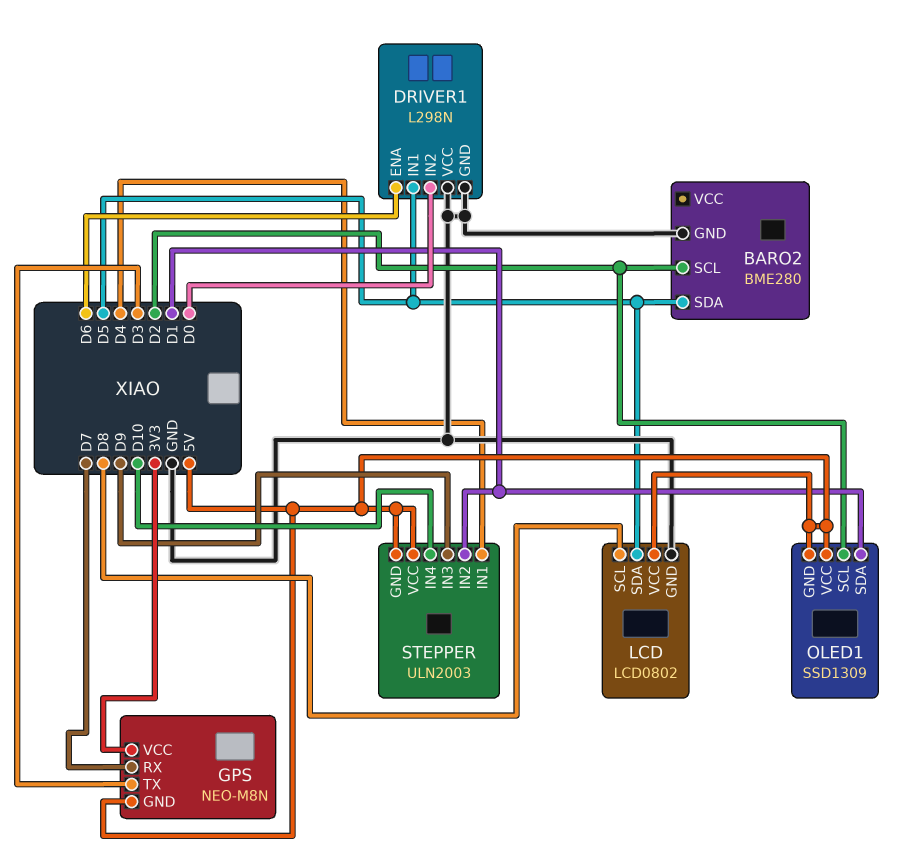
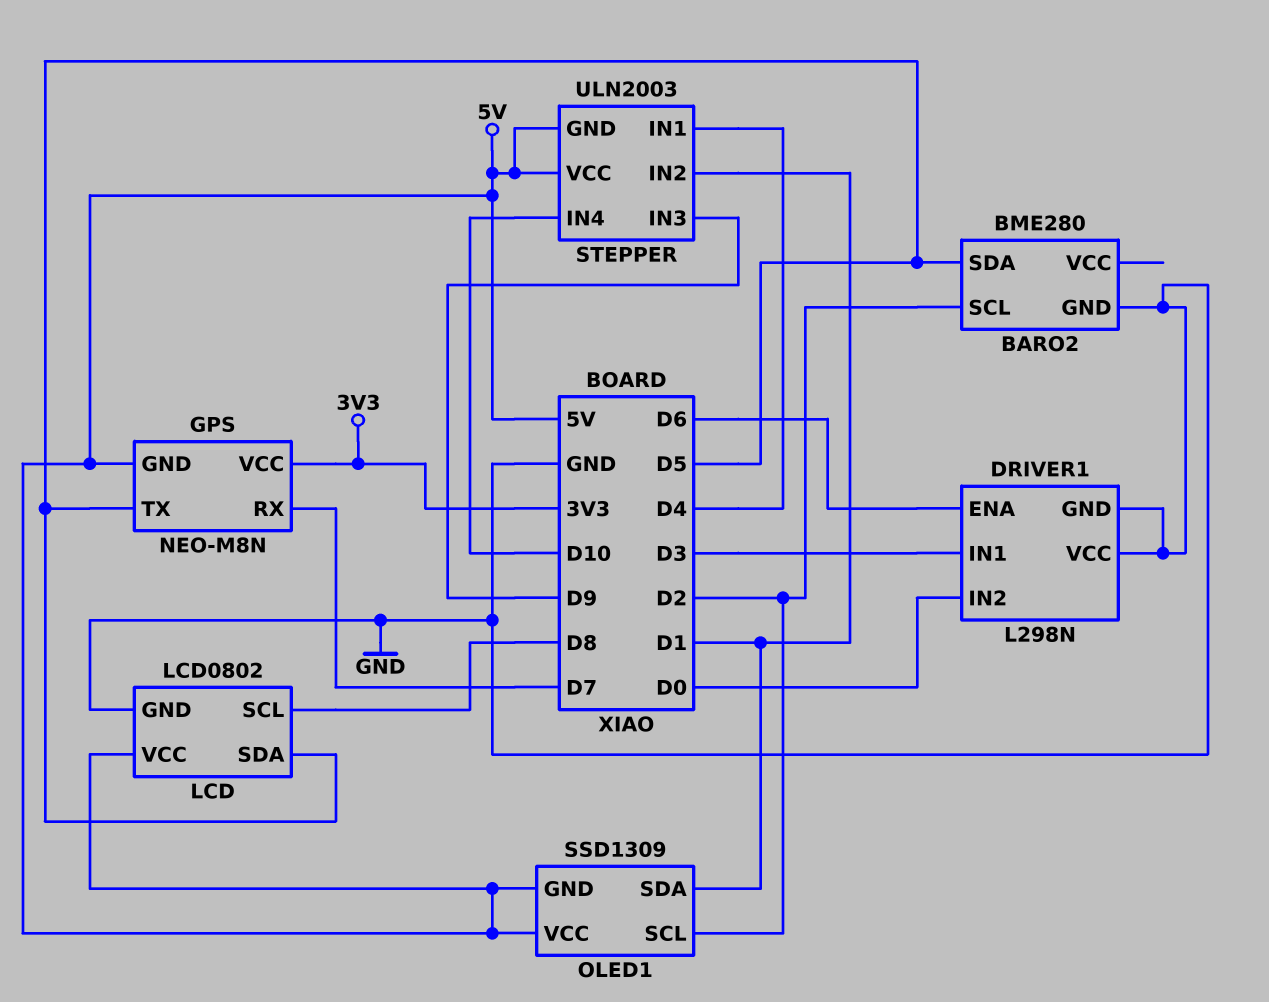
DRIVER1 pin IN1: D5 -> D3
GPS pin TX: D3 -> D5

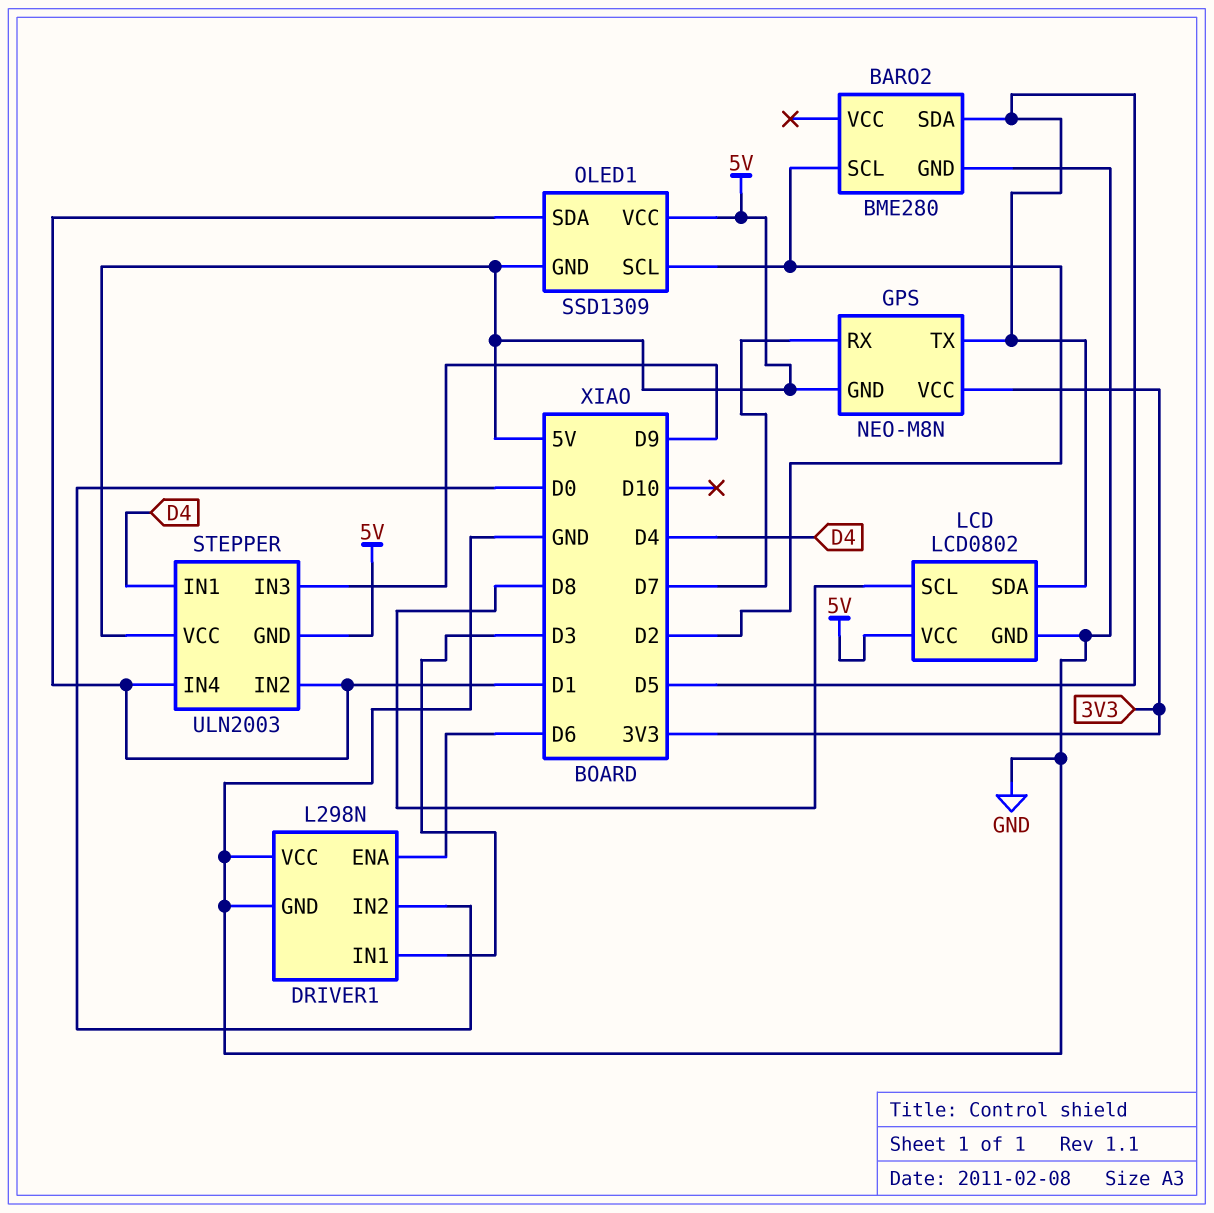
STEPPER pin IN4: D10 -> D1

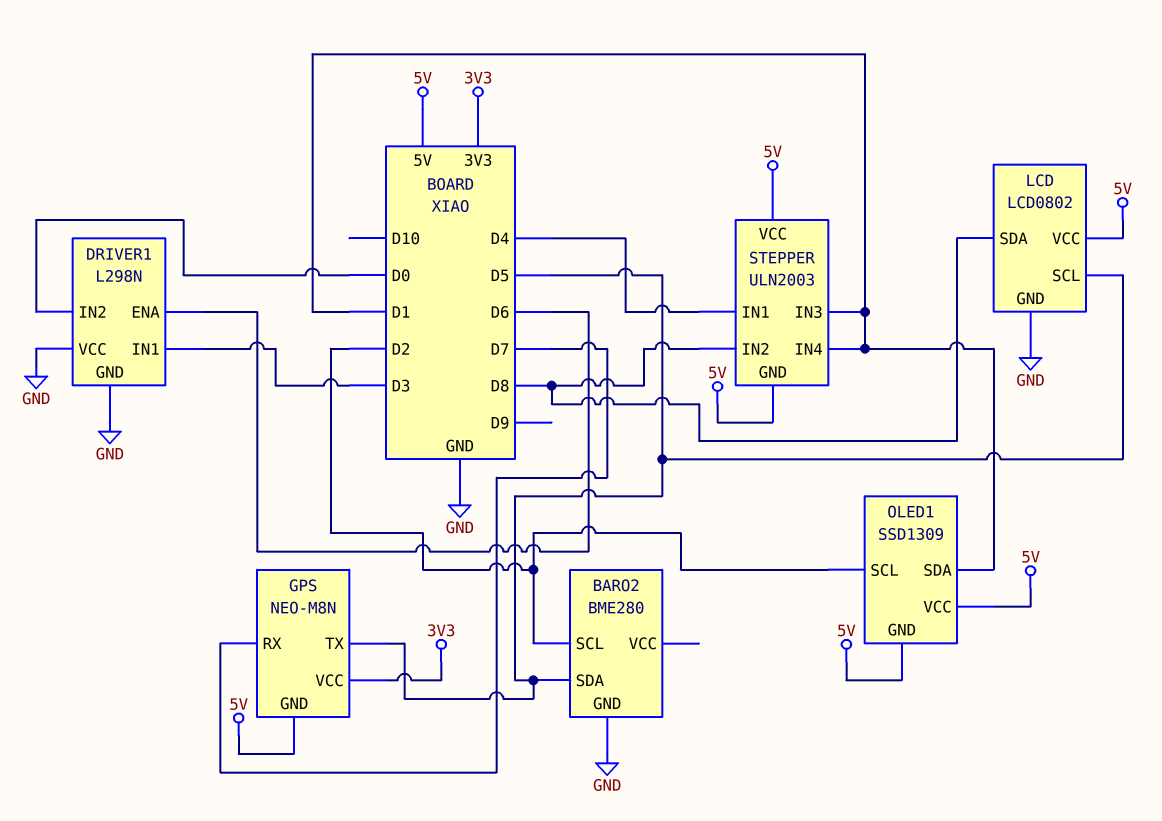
LCD pin SCL: D8 -> D5
LCD pin SDA: D5 -> D8
STEPPER pin IN2: D1 -> D8
STEPPER pin IN3: D9 -> D1

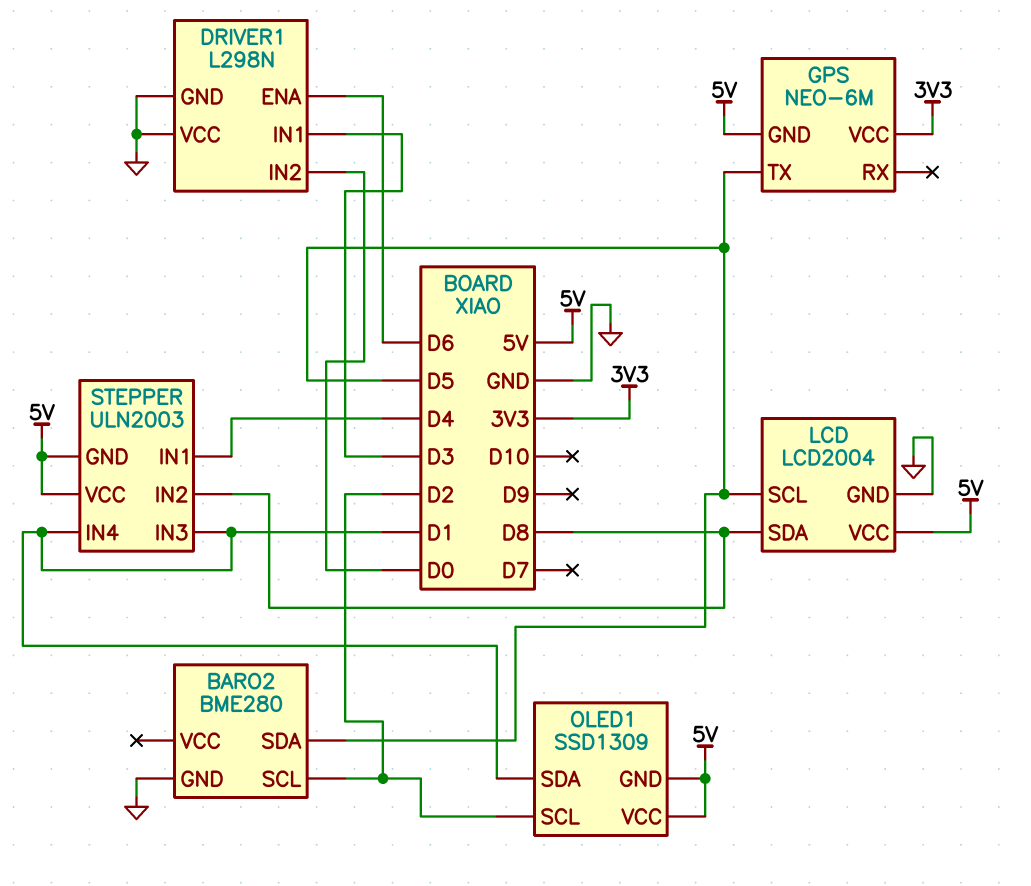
GPS: NEO-M8N -> NEO-6M
GPS pin RX: D7 -> none
LCD: LCD0802 -> LCD2004

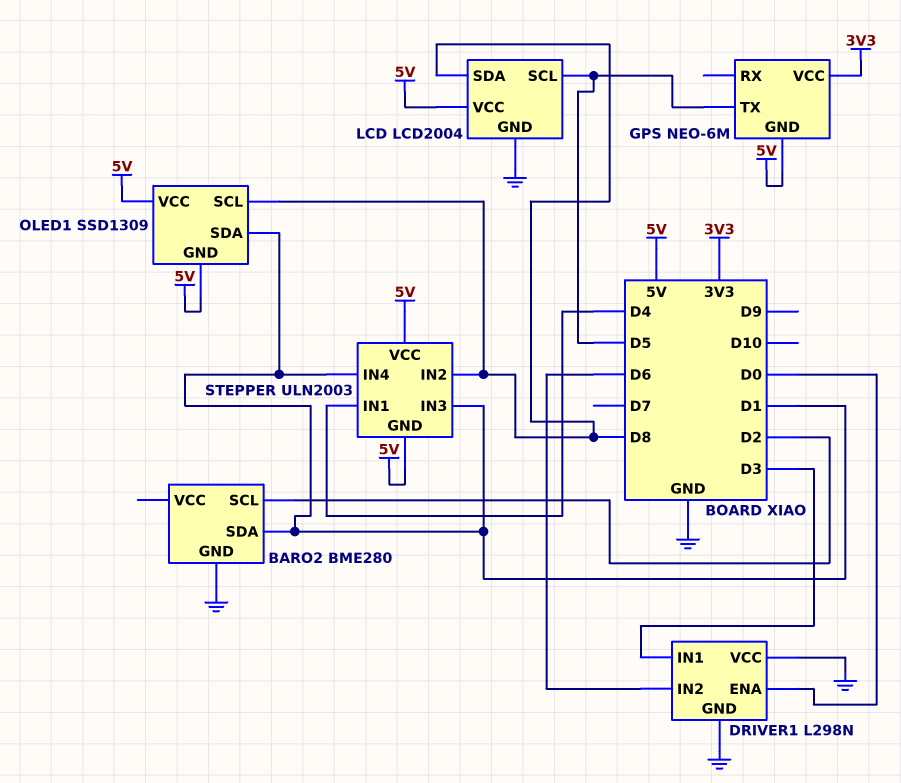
BARO2 pin SDA: D5 -> D1
DRIVER1 pin ENA: D6 -> D0
DRIVER1 pin IN2: D0 -> D6
OLED1 pin SCL: D2 -> D8

